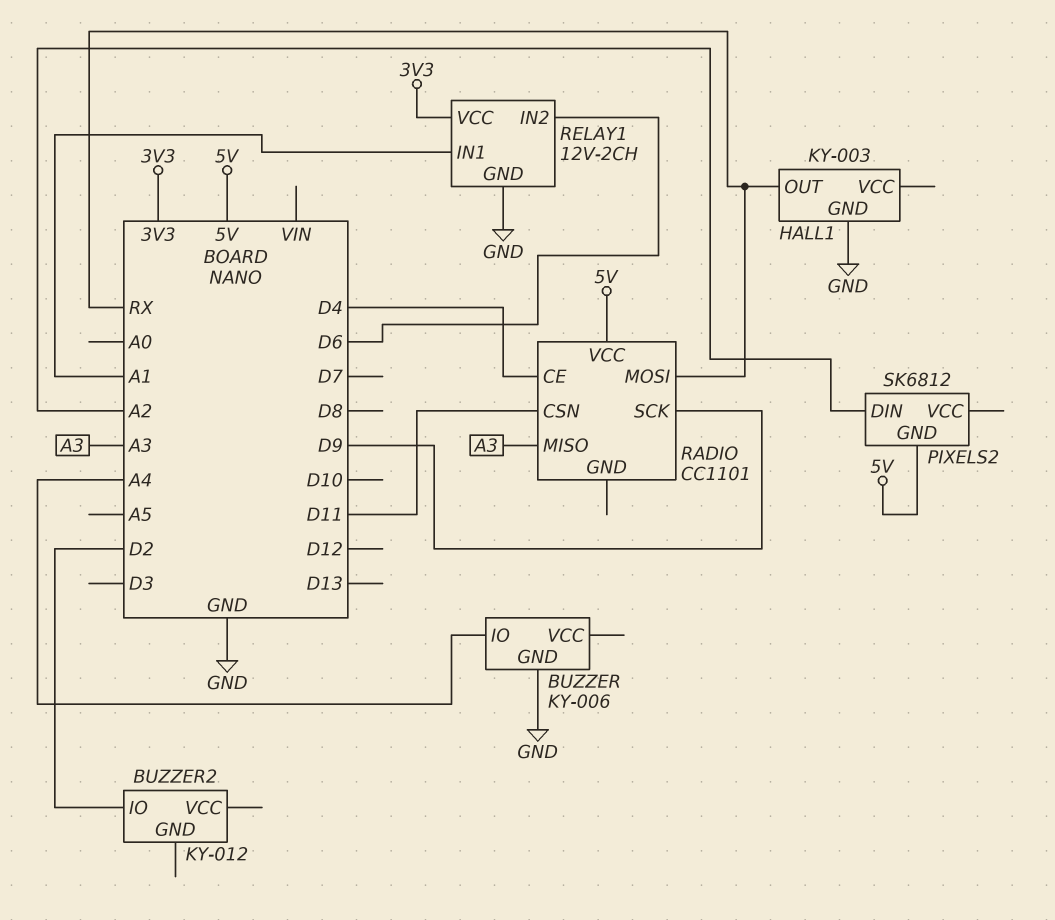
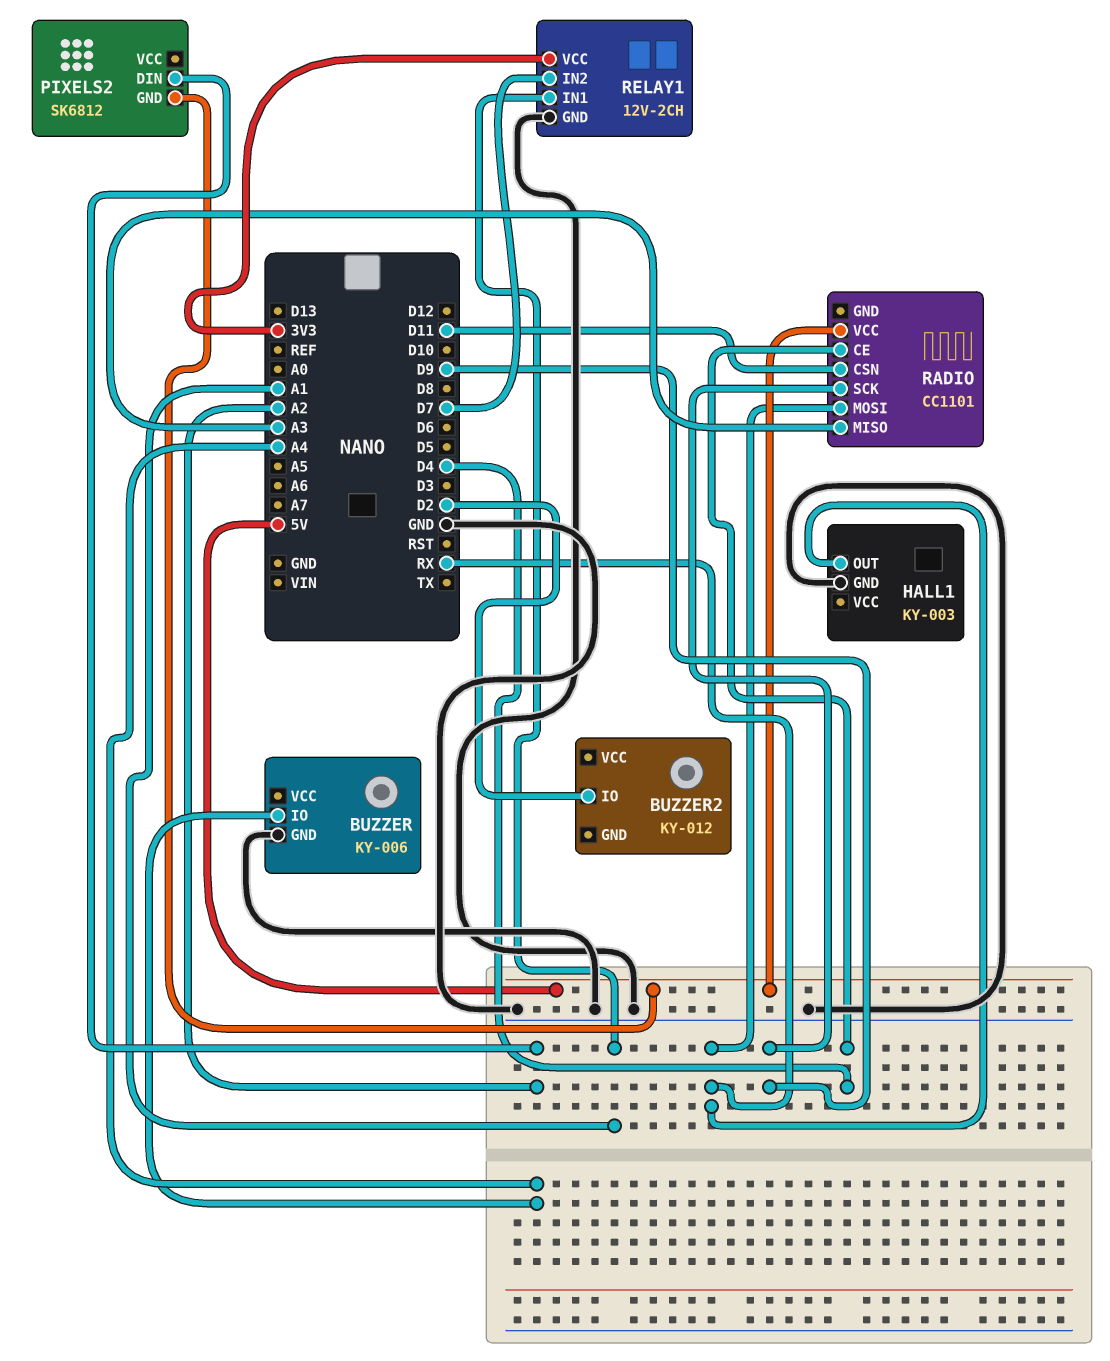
RELAY1 pin IN2: D6 -> D7

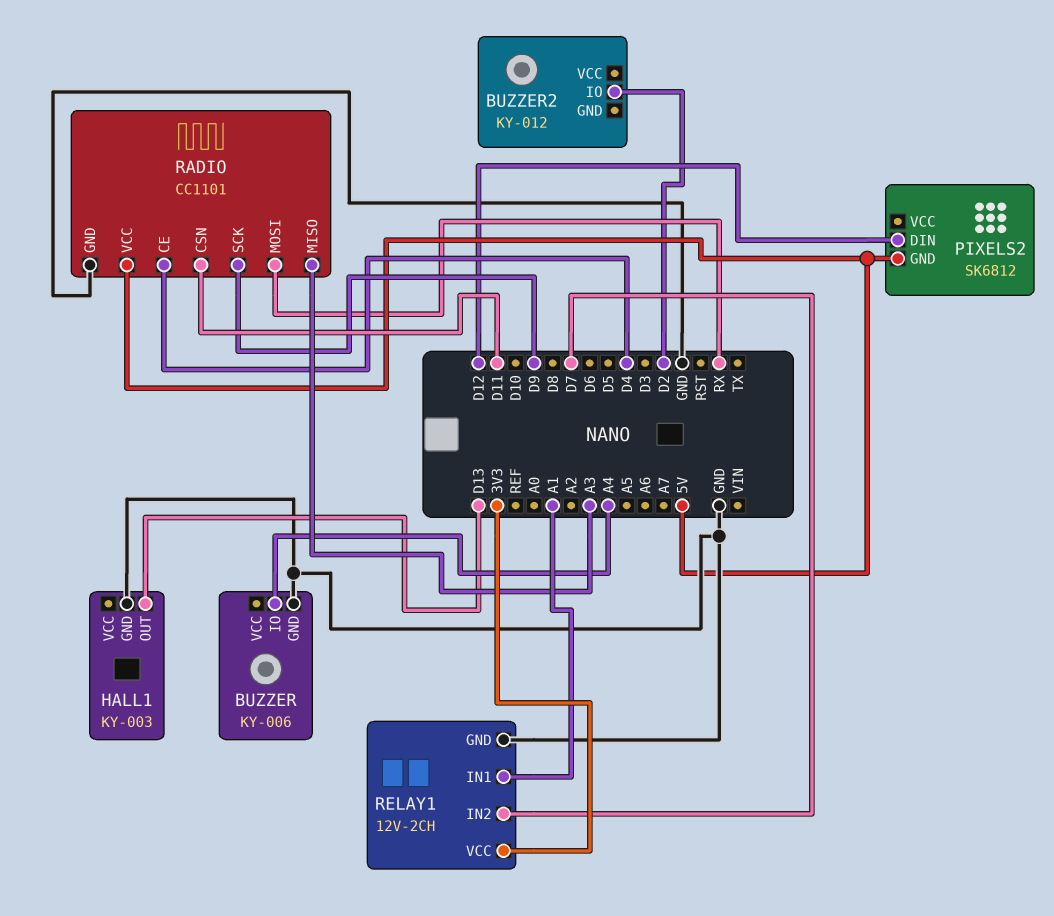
HALL1 pin OUT: RX -> D13
PIXELS2 pin DIN: A2 -> D12
RADIO pin GND: none -> GND

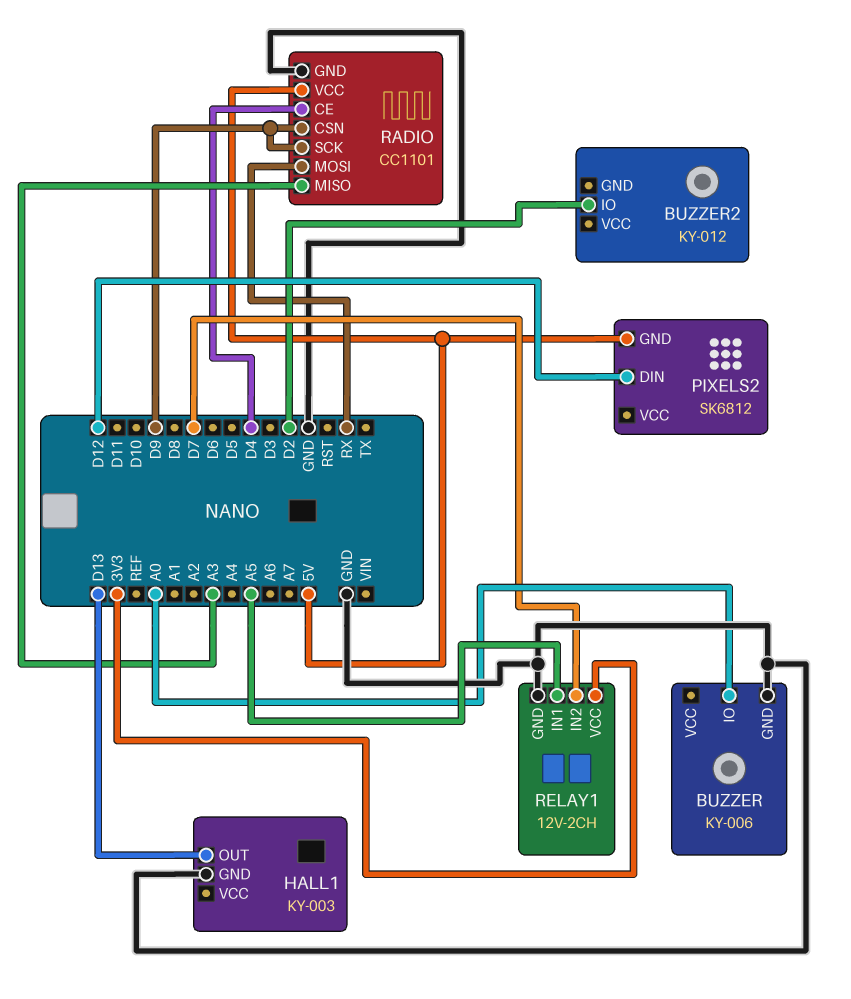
BUZZER pin IO: A4 -> A0
RADIO pin CSN: D11 -> D9
RELAY1 pin IN1: A1 -> A5

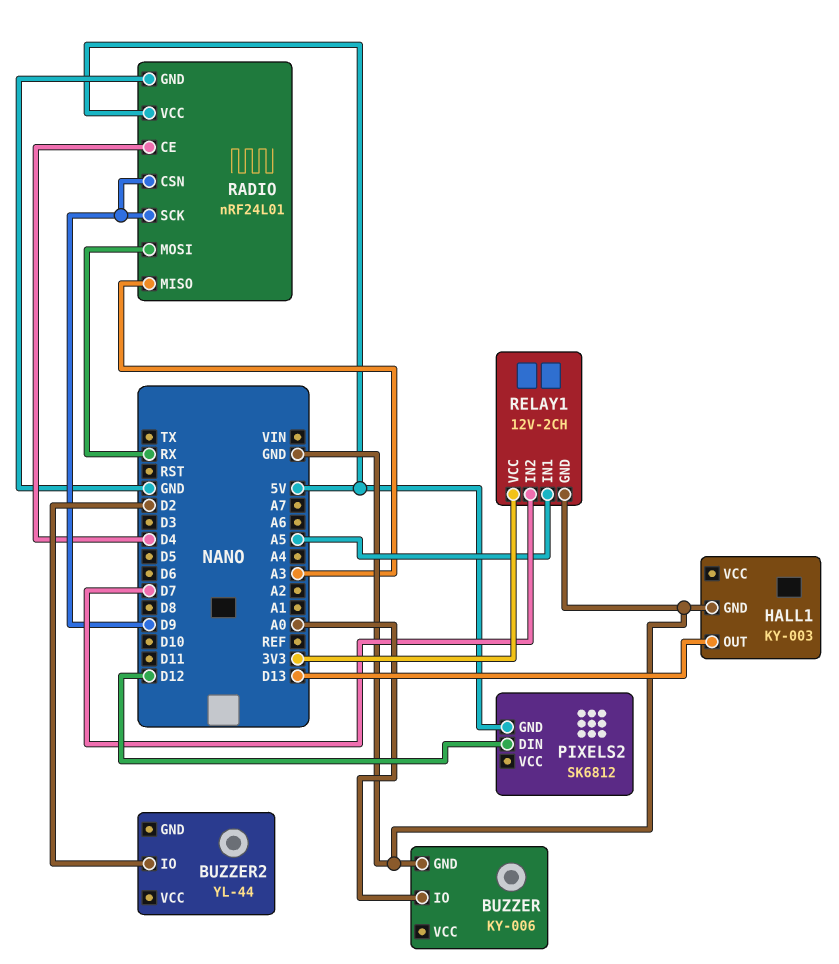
BUZZER2: KY-012 -> YL-44
RADIO: CC1101 -> nRF24L01

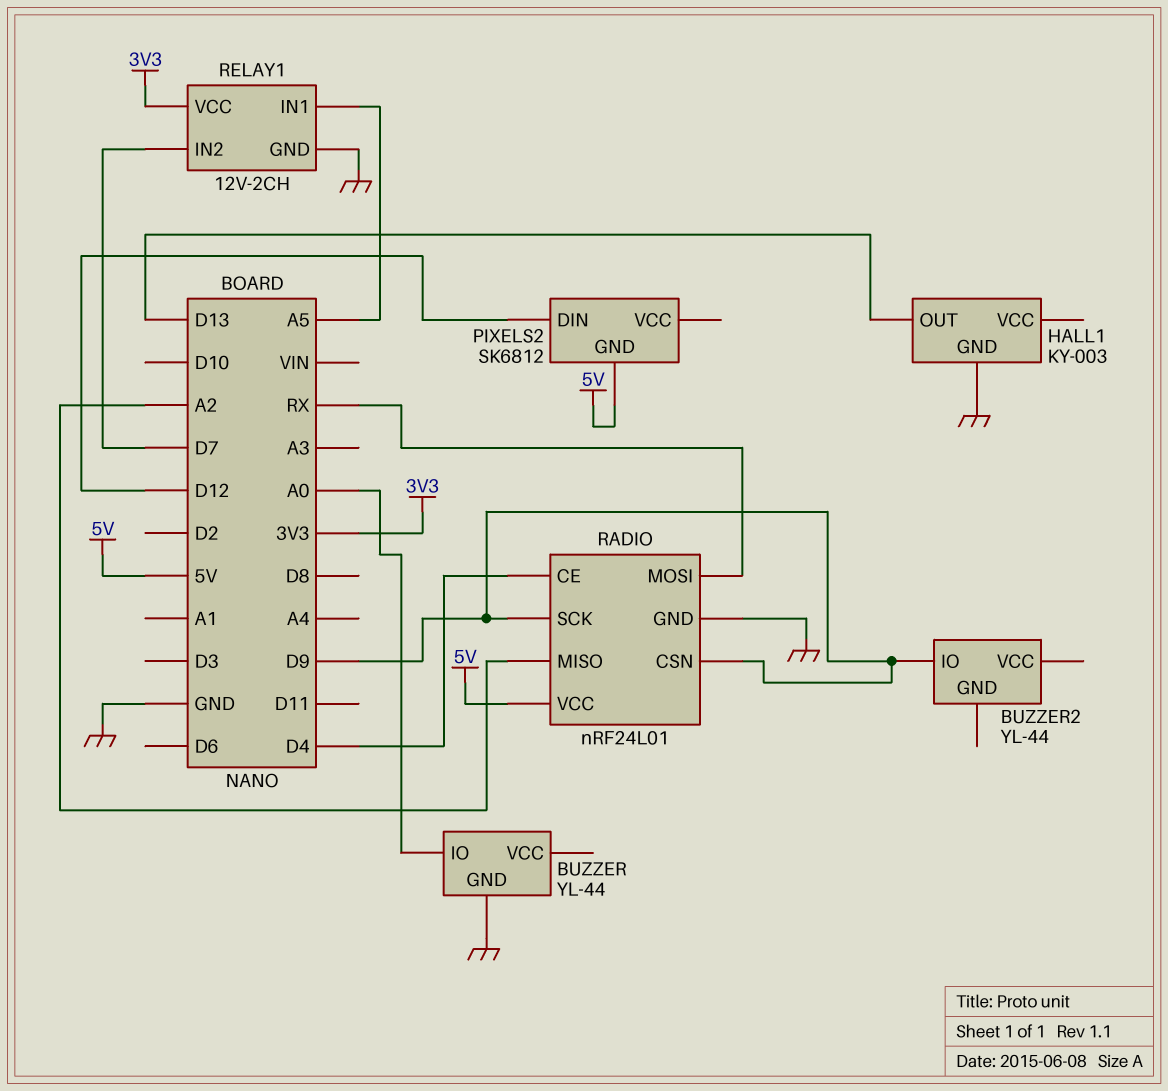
BUZZER: KY-006 -> YL-44
BUZZER2 pin IO: D2 -> D9
RADIO pin MISO: A3 -> A2

